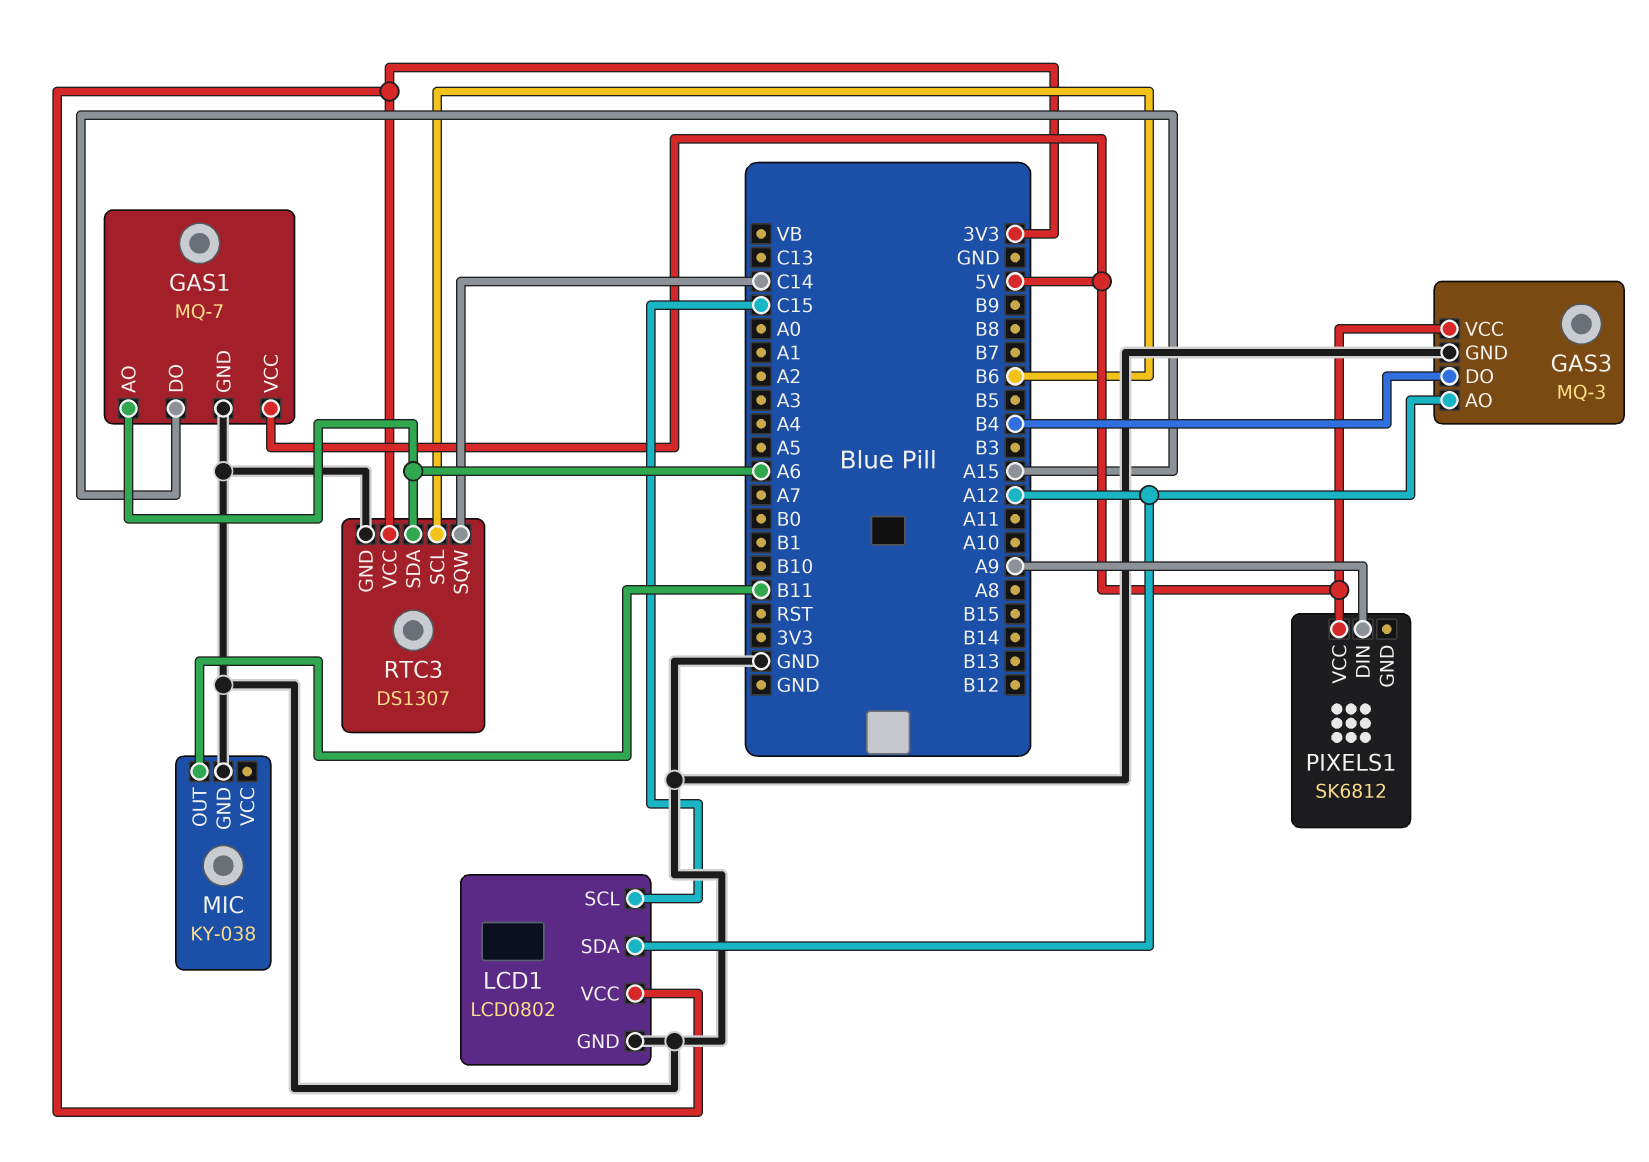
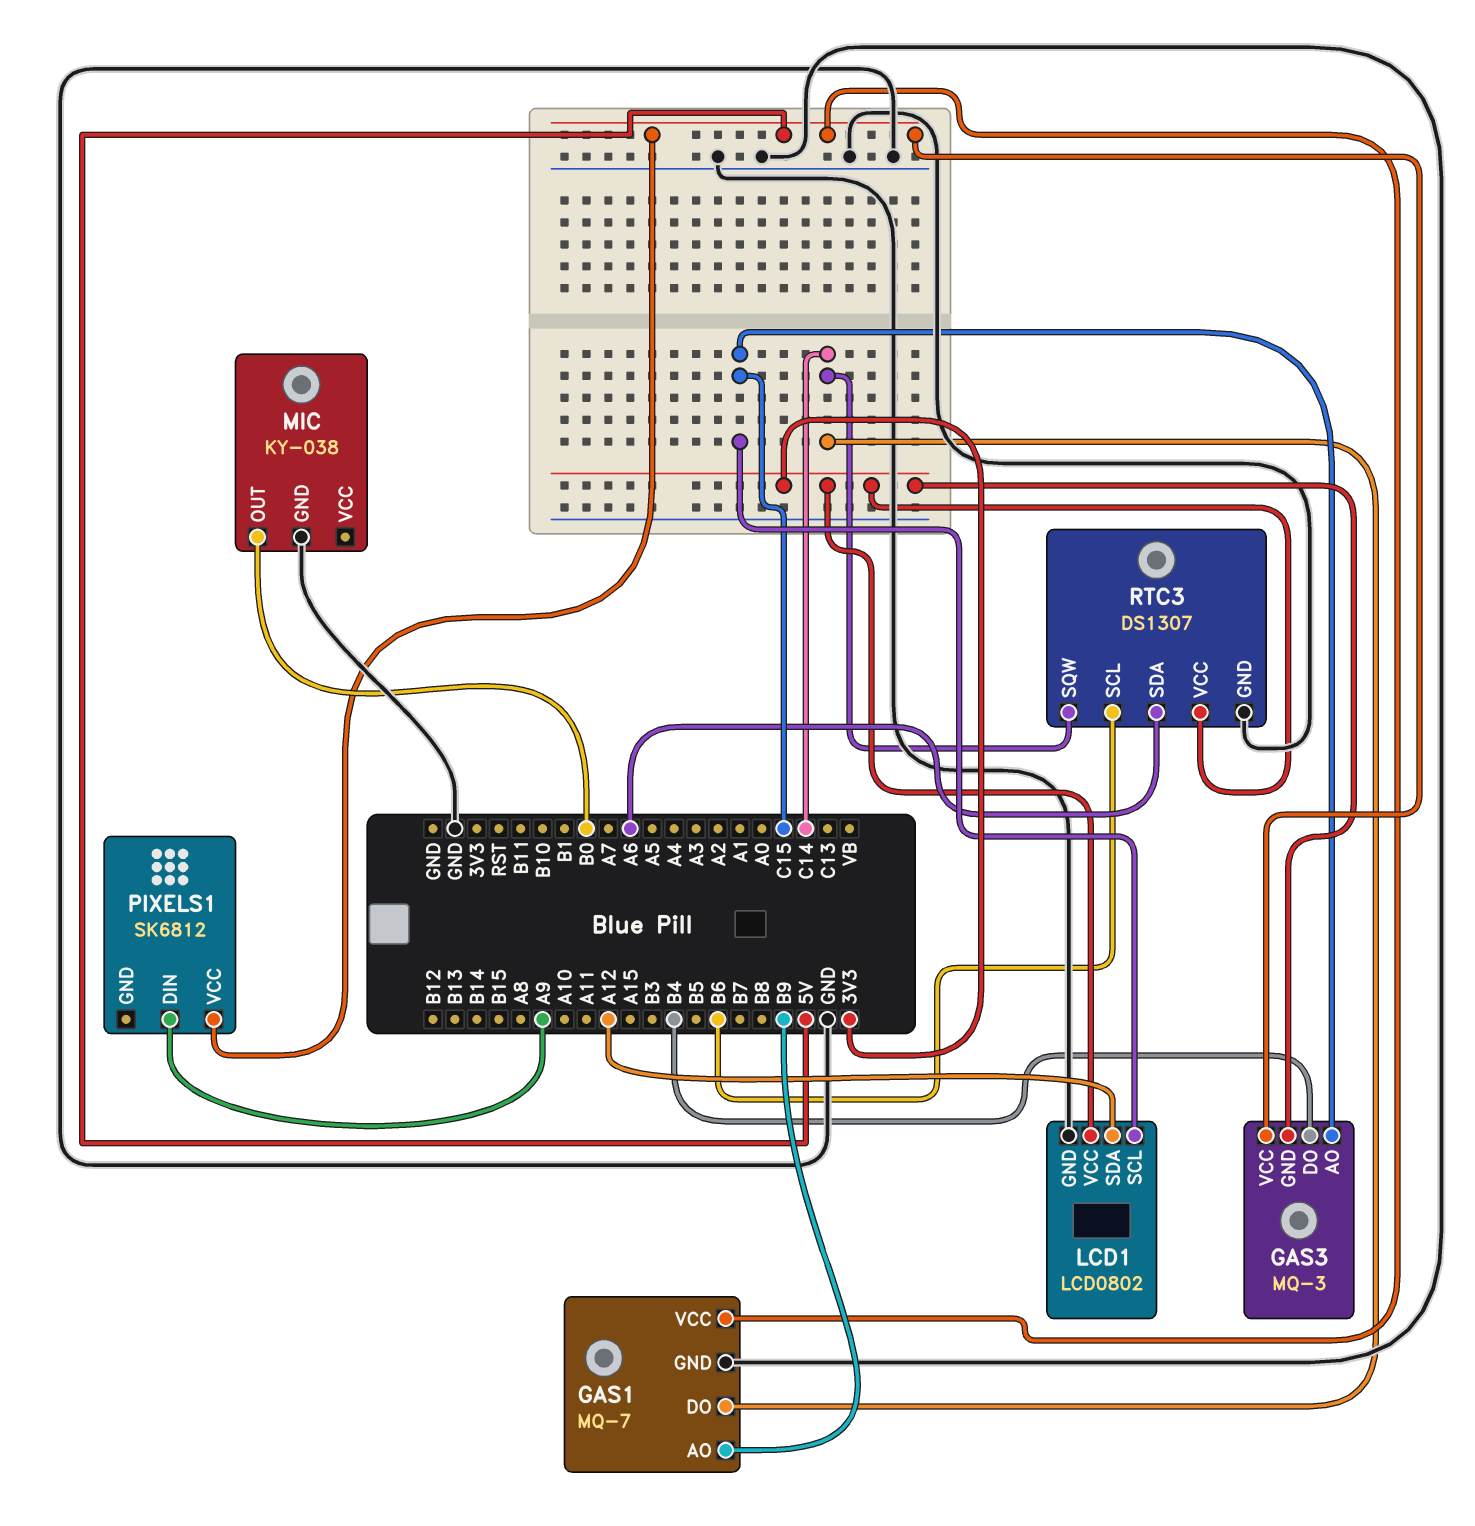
GAS1 pin AO: A6 -> B9
GAS1 pin DO: A15 -> C14
GAS3 pin AO: A12 -> C15
GAS3 pin GND: GND -> 3V3
MIC pin OUT: B11 -> B0

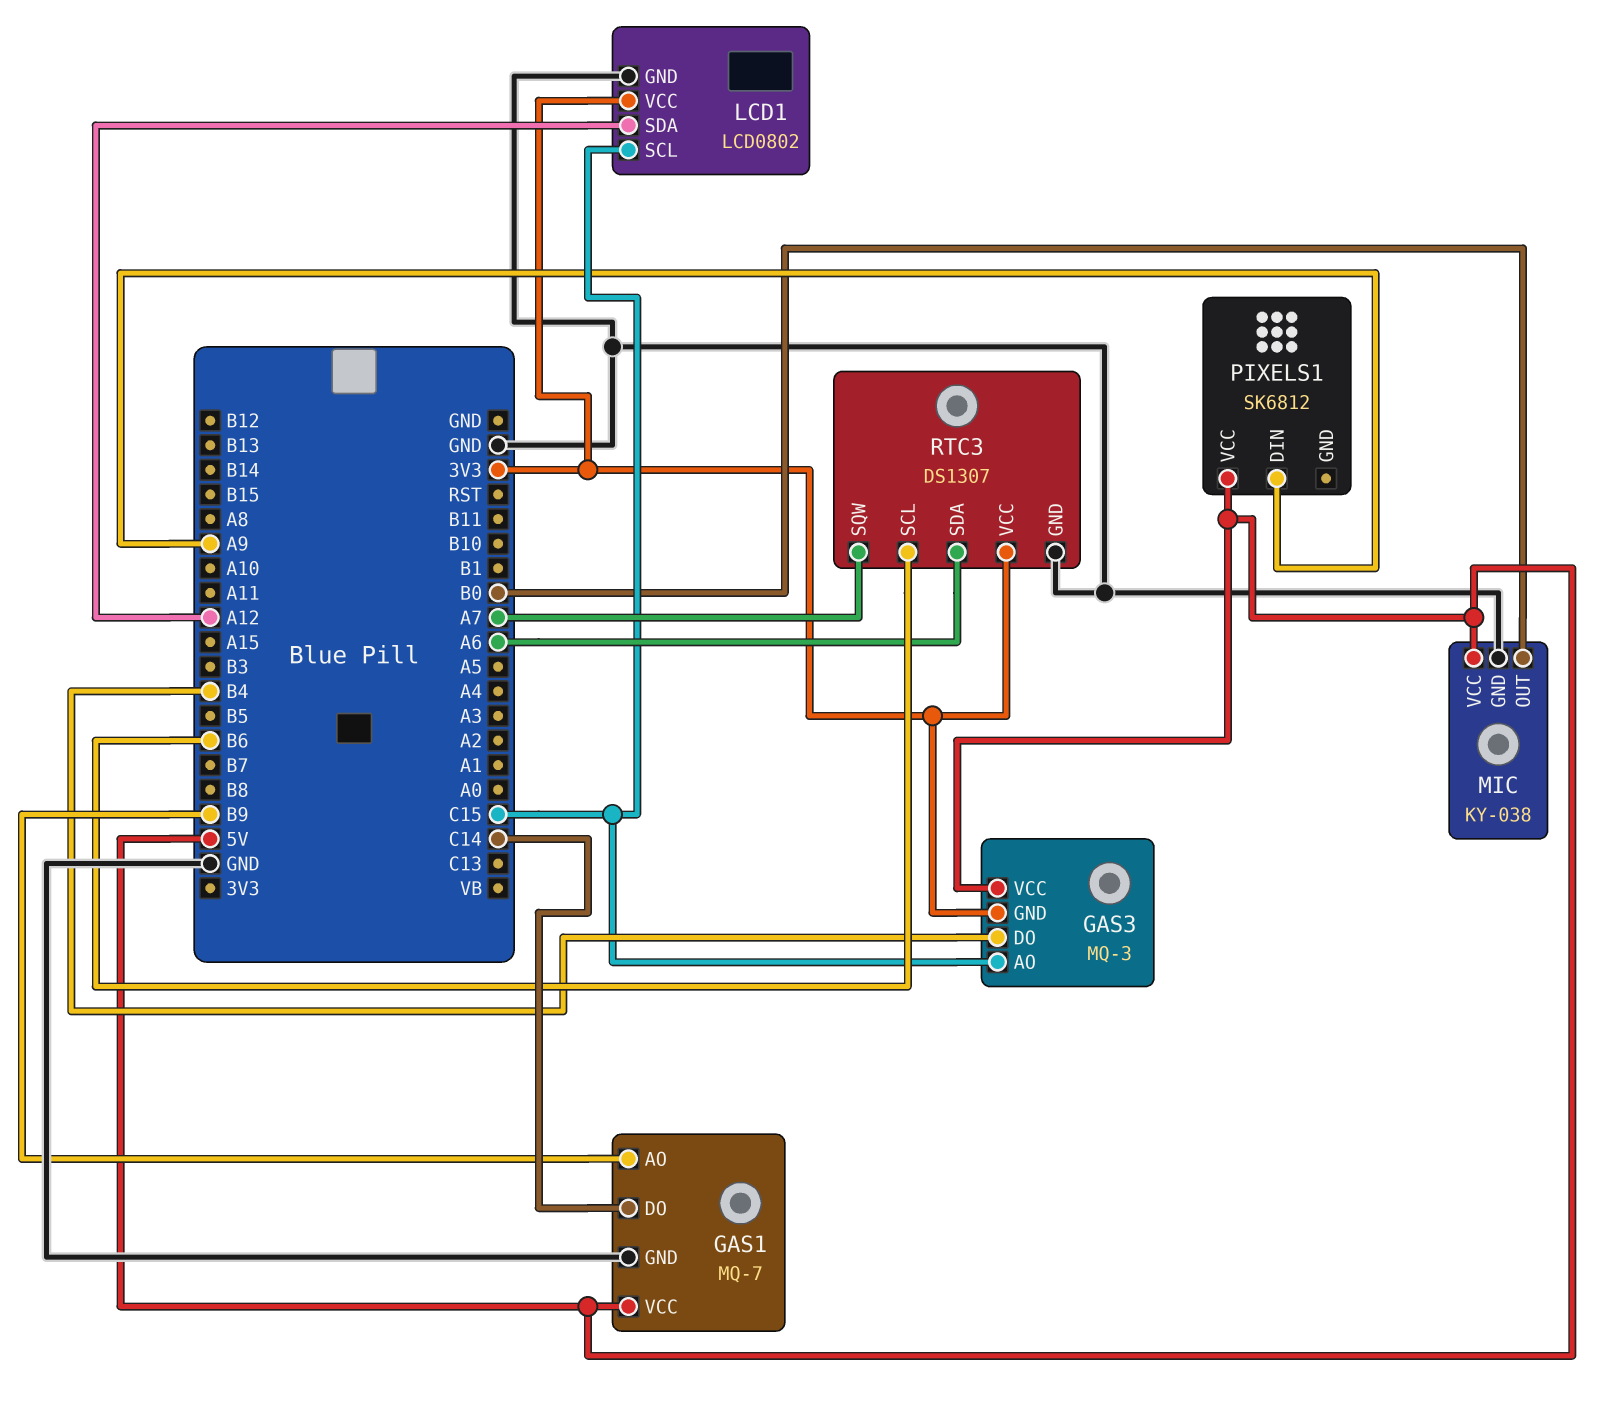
MIC pin VCC: none -> 5V
RTC3 pin SQW: C14 -> A7

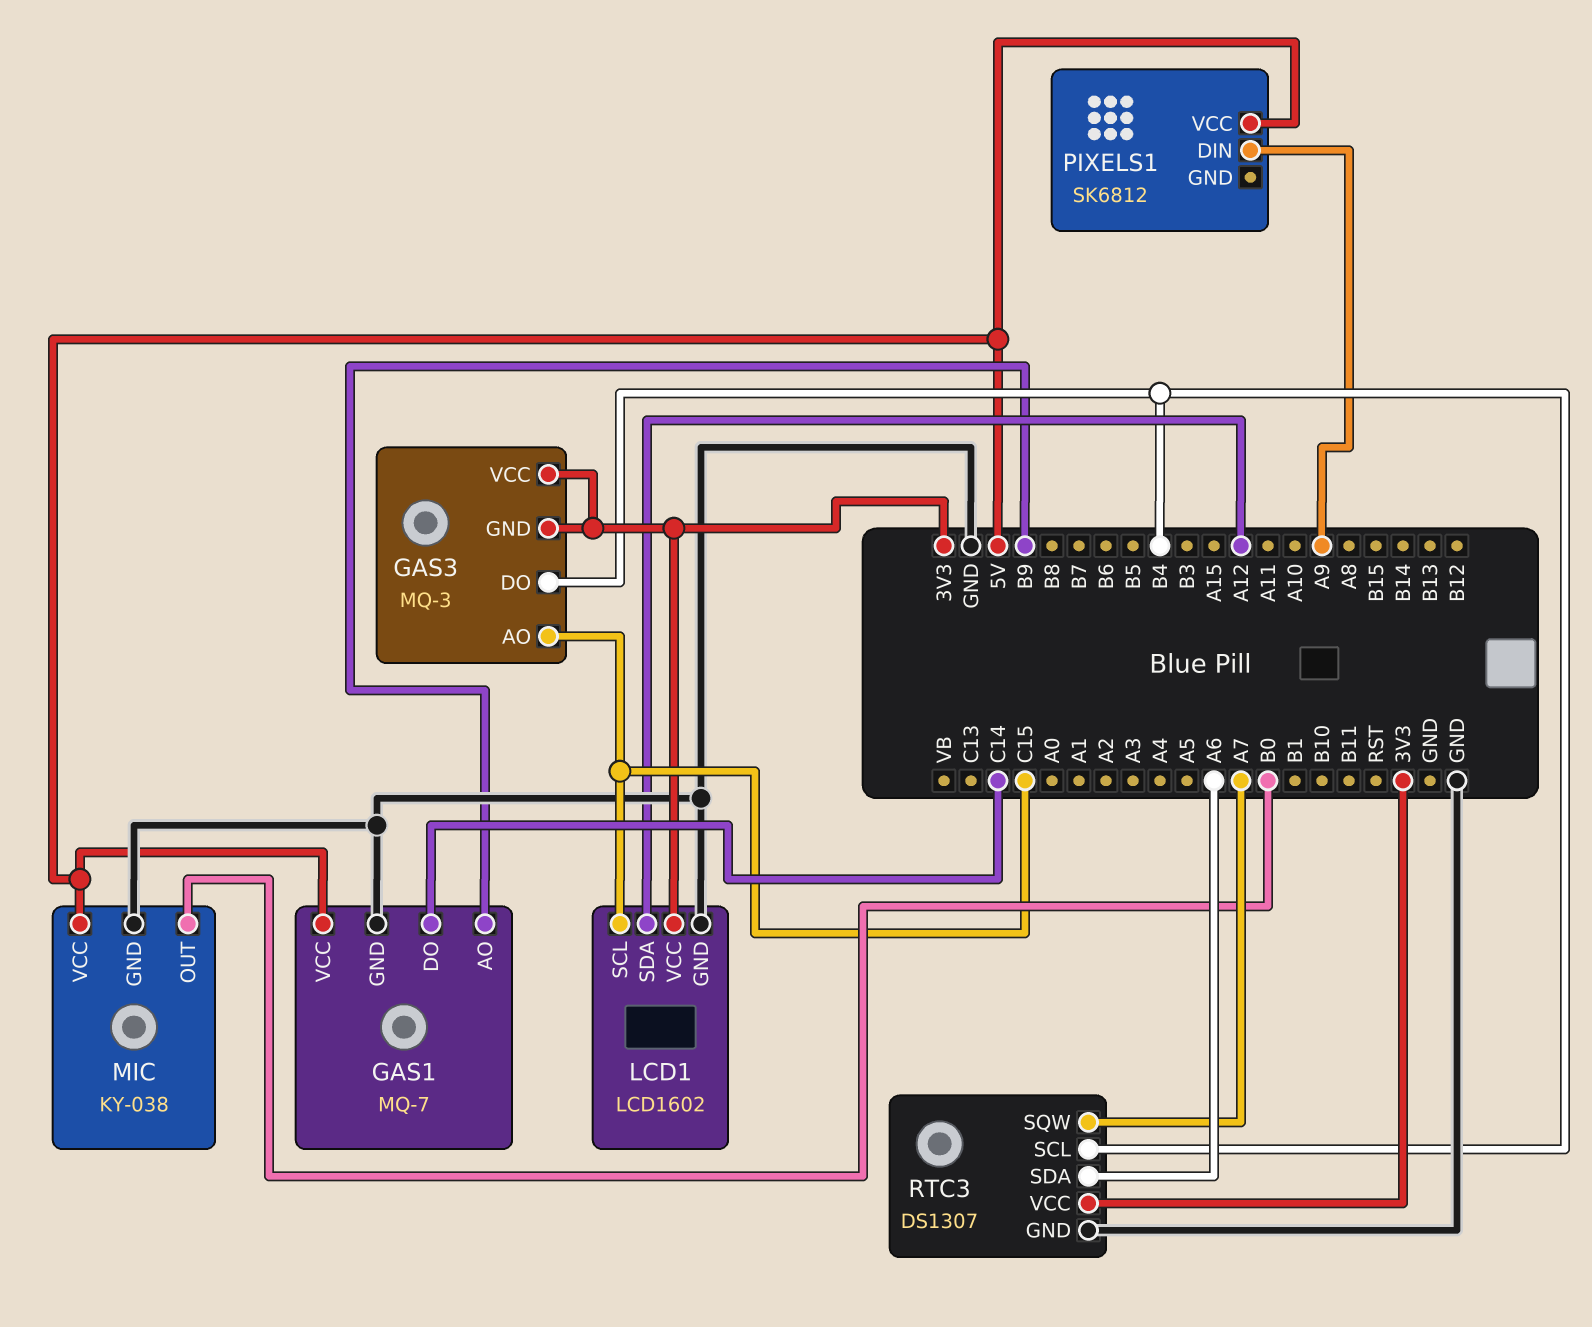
GAS3 pin VCC: 5V -> 3V3
LCD1: LCD0802 -> LCD1602
RTC3 pin SCL: B6 -> B4

